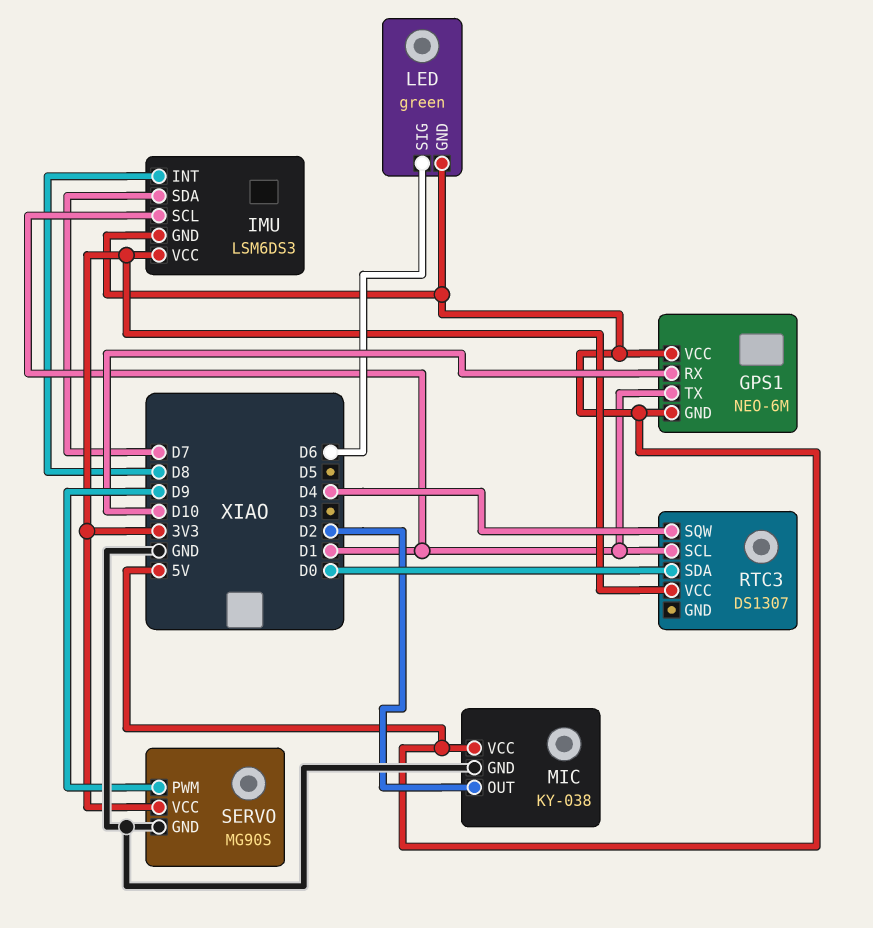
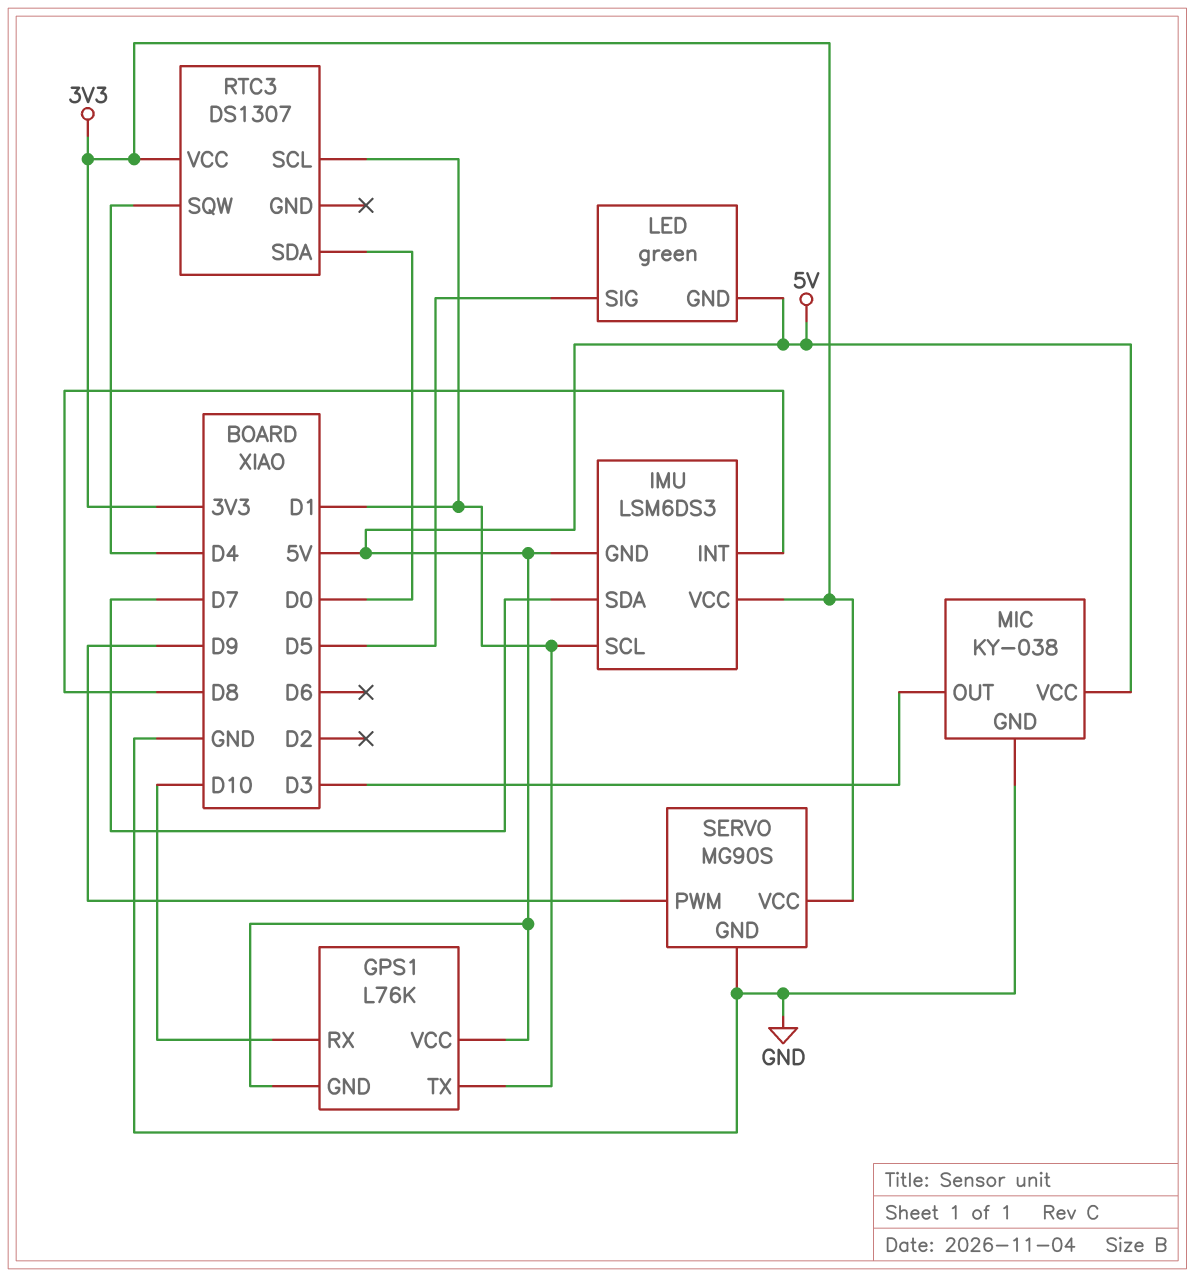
GPS1: NEO-6M -> L76K
LED pin SIG: D6 -> D5
MIC pin OUT: D2 -> D3

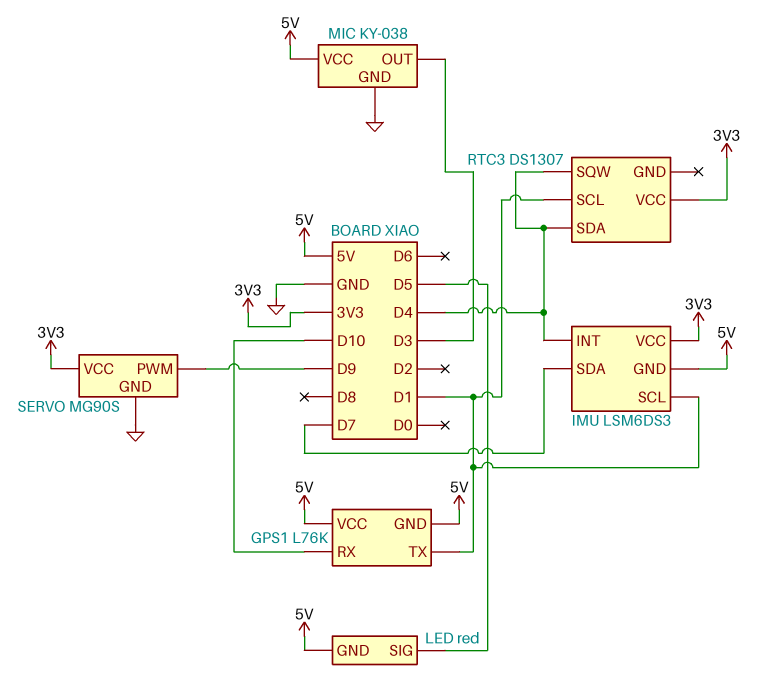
IMU pin INT: D8 -> D4
LED: green -> red
RTC3 pin SDA: D0 -> D4

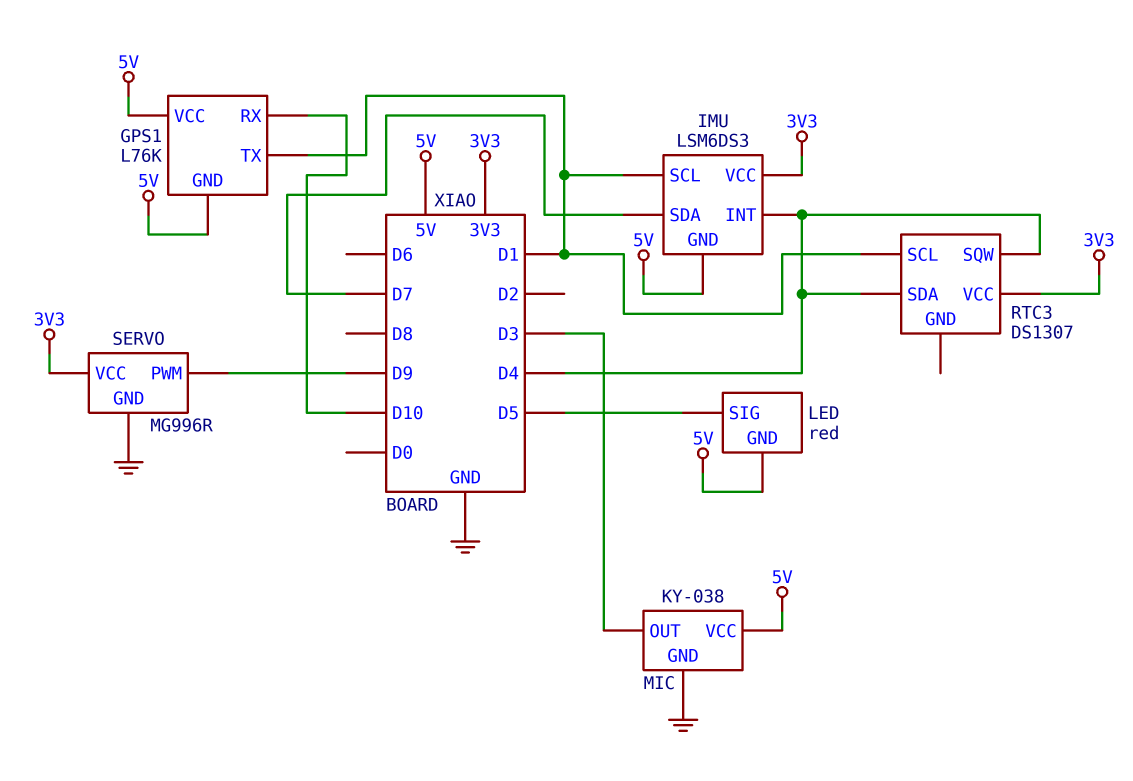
SERVO: MG90S -> MG996R

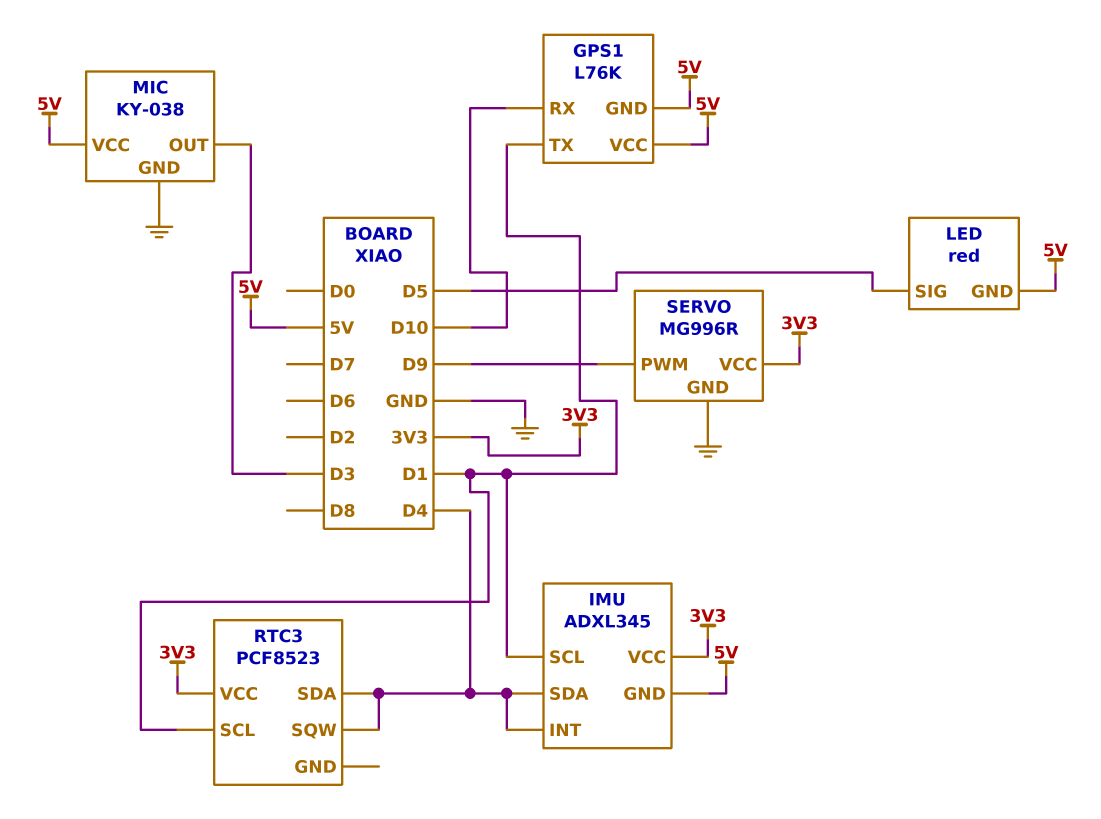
IMU: LSM6DS3 -> ADXL345
IMU pin SDA: D7 -> D4
RTC3: DS1307 -> PCF8523

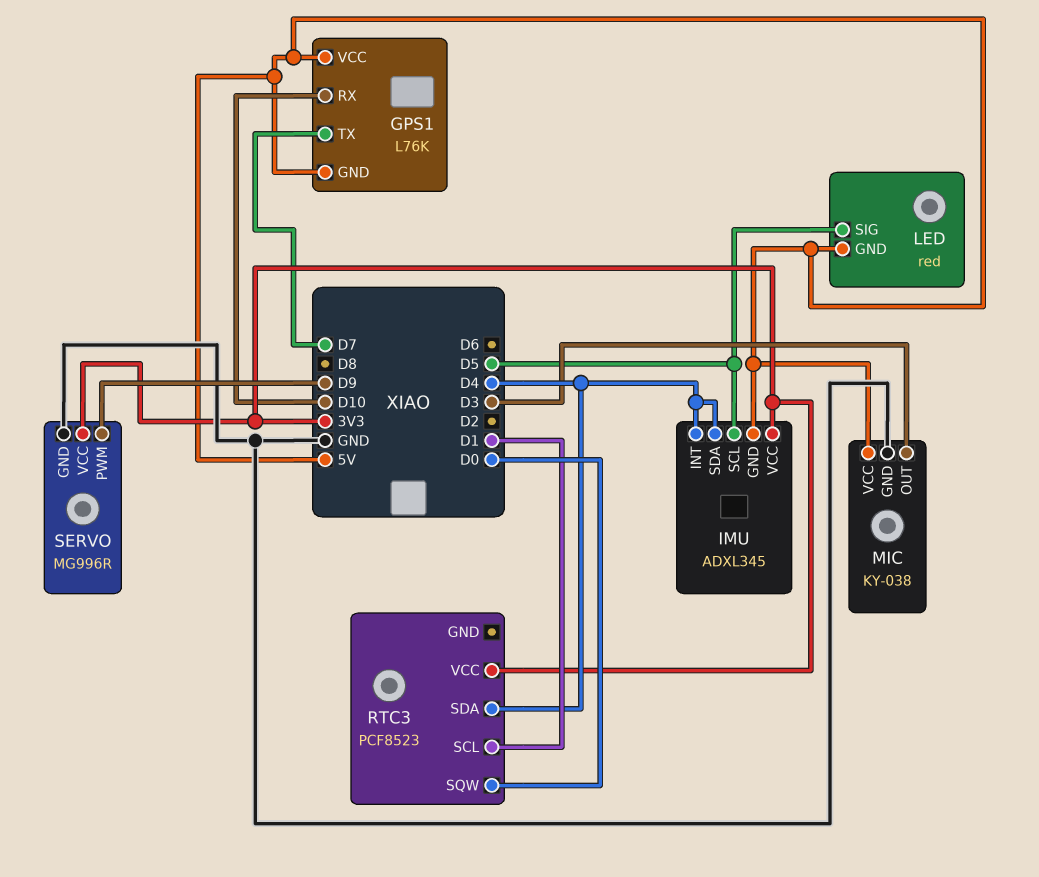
GPS1 pin TX: D1 -> D7
IMU pin SCL: D1 -> D5
RTC3 pin SQW: D4 -> D0

